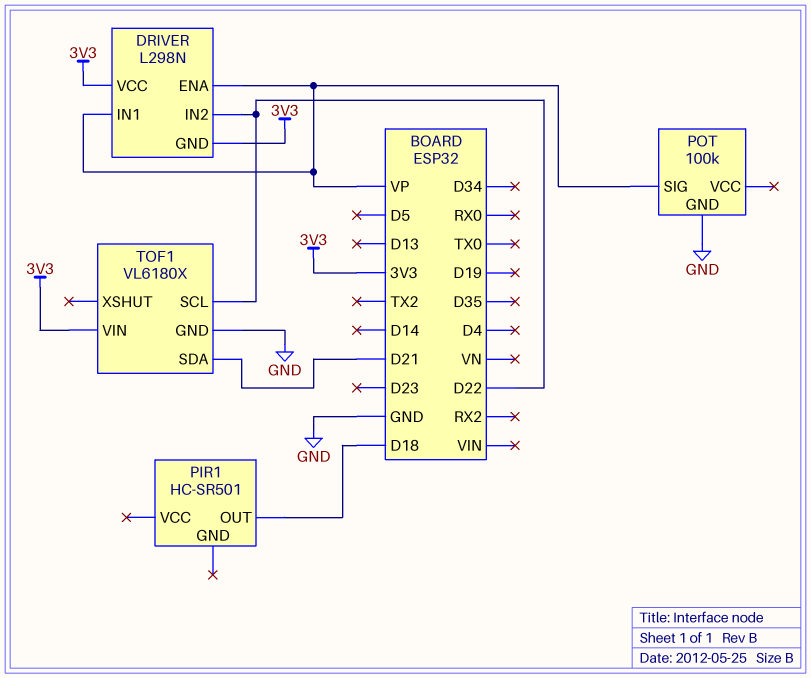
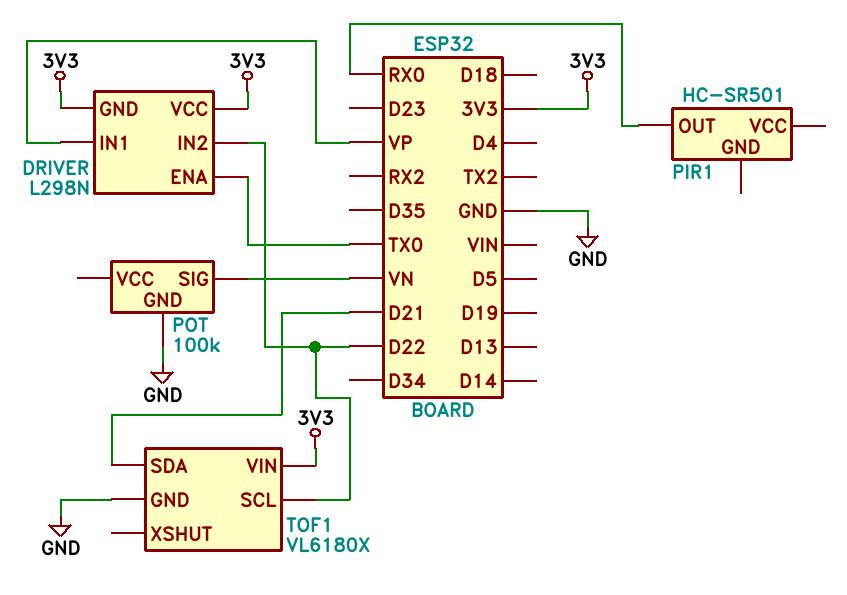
DRIVER pin ENA: VP -> TX0
PIR1 pin OUT: D18 -> RX0
POT pin SIG: VP -> VN

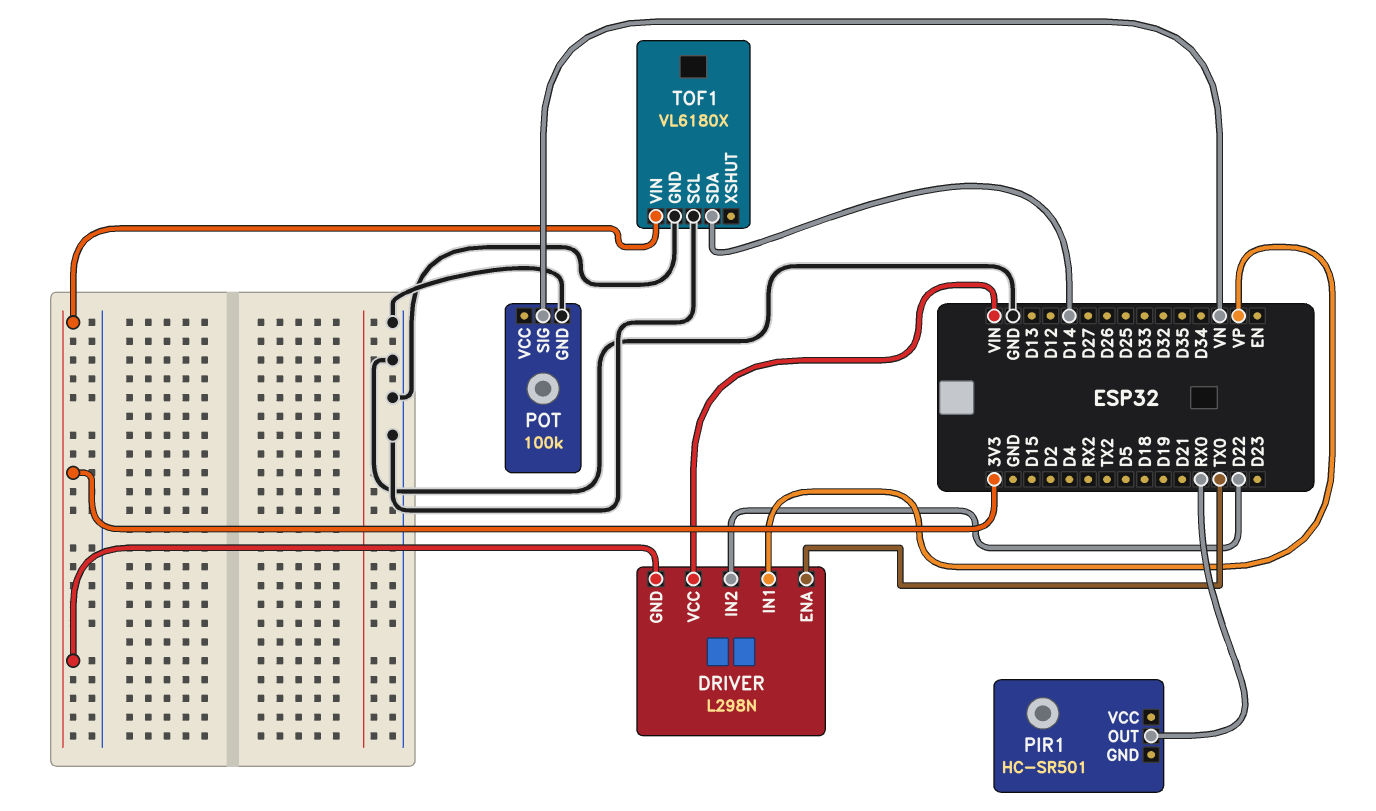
DRIVER pin VCC: 3V3 -> VIN
TOF1 pin SCL: D22 -> GND
TOF1 pin SDA: D21 -> D14

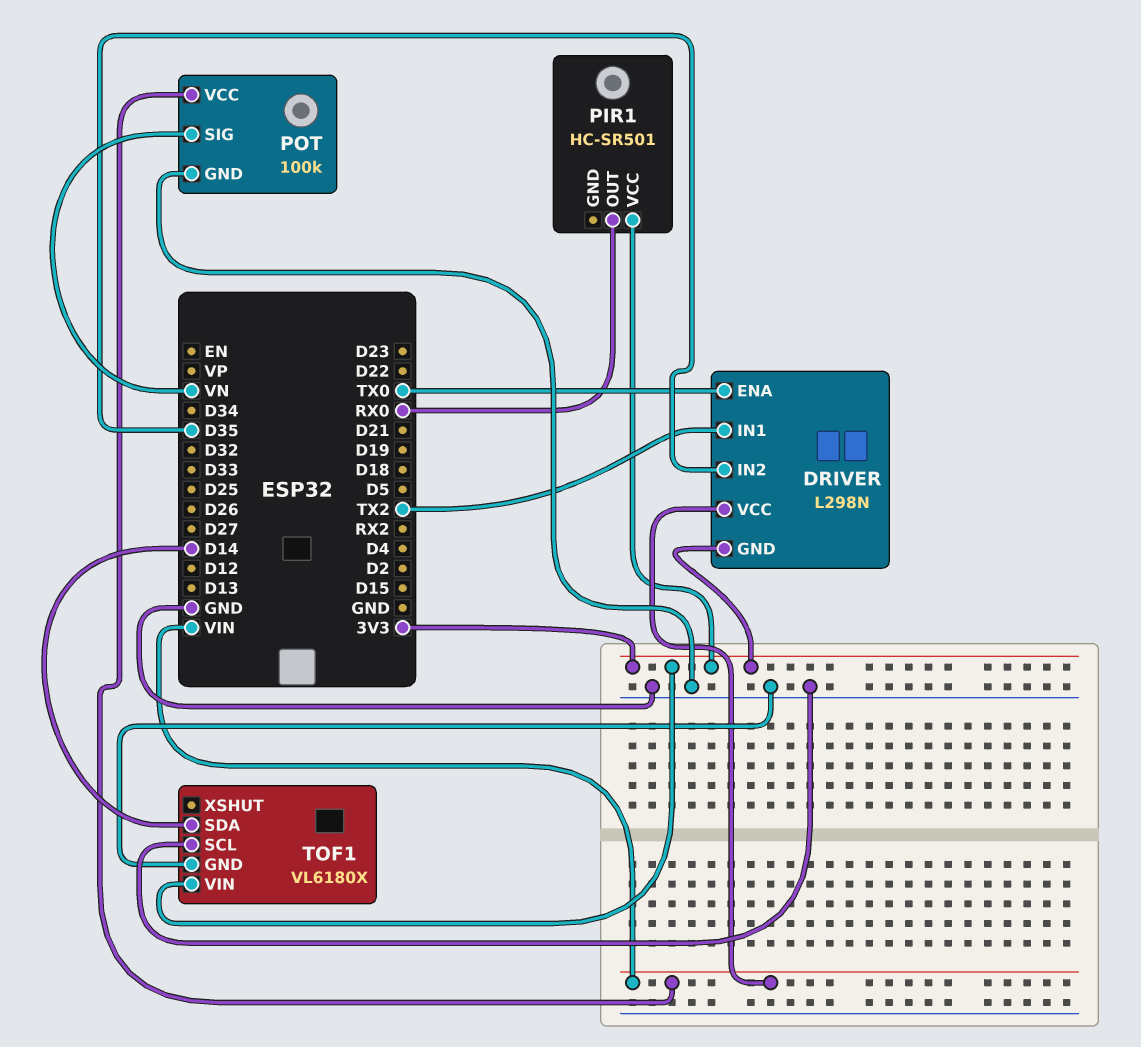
DRIVER pin IN1: VP -> TX2
DRIVER pin IN2: D22 -> D35
PIR1 pin VCC: none -> 3V3
POT pin VCC: none -> VIN

